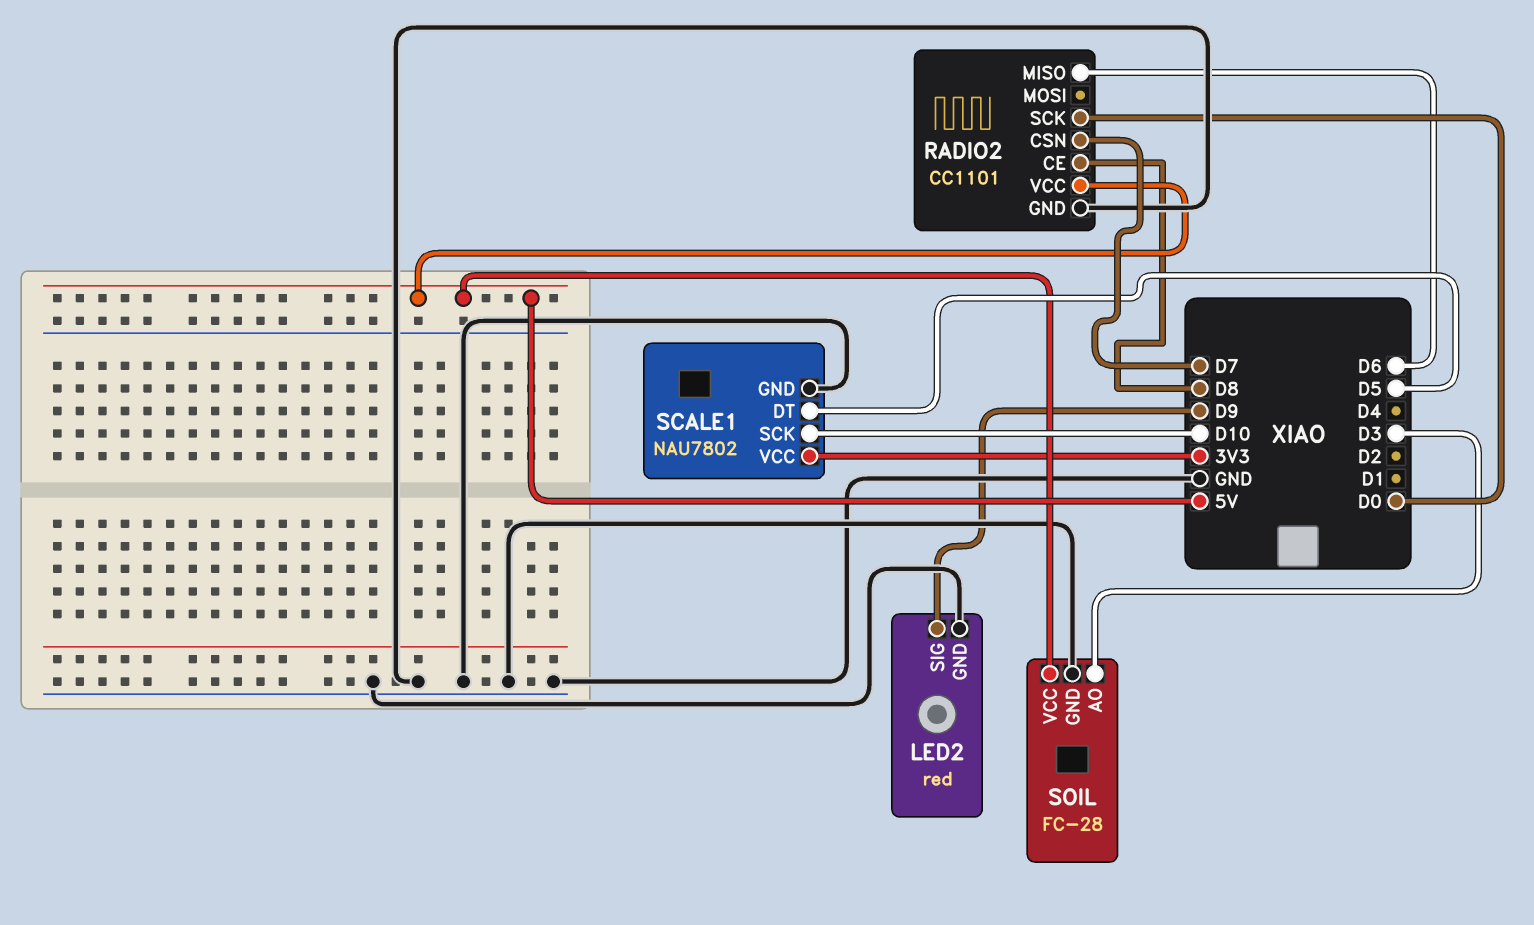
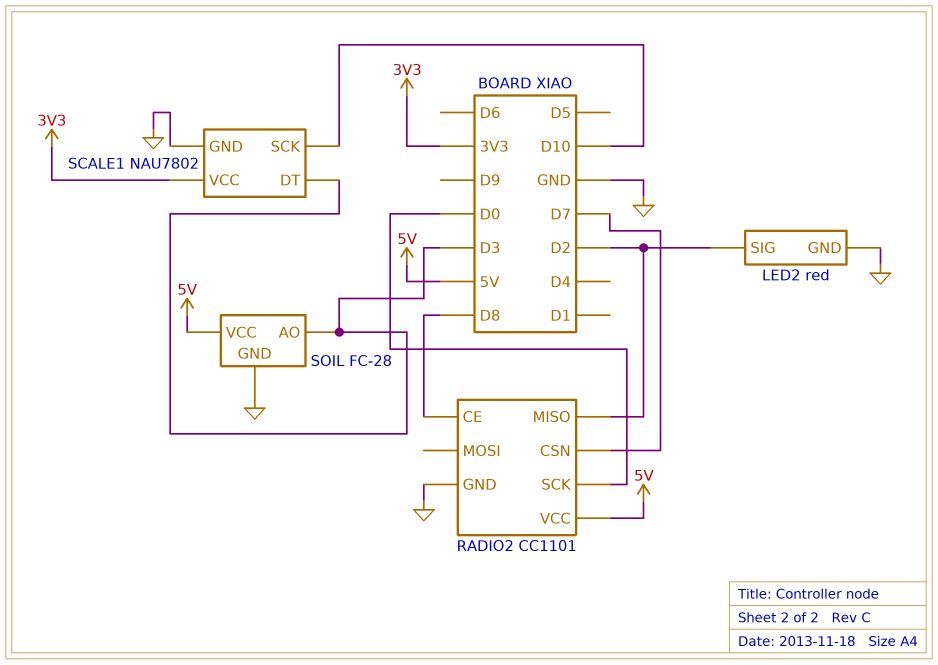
LED2 pin SIG: D9 -> D2
RADIO2 pin MISO: D6 -> D2
SCALE1 pin DT: D5 -> D3

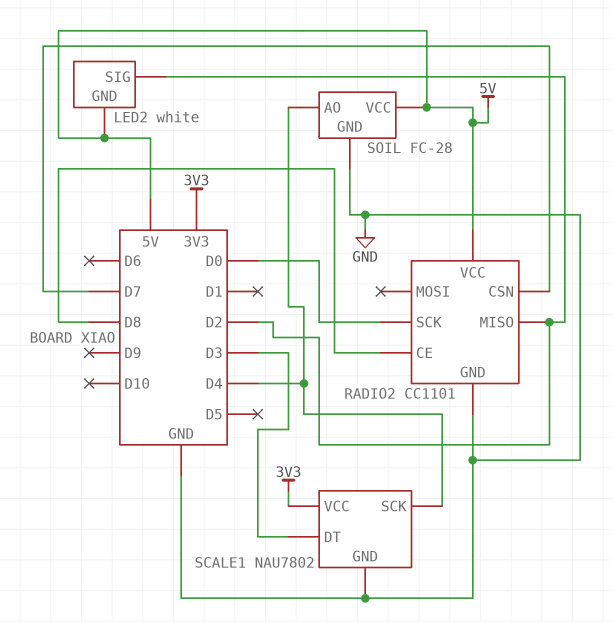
LED2: red -> white
LED2 pin GND: GND -> 5V
SCALE1 pin SCK: D10 -> D4
SOIL pin AO: D3 -> D4

